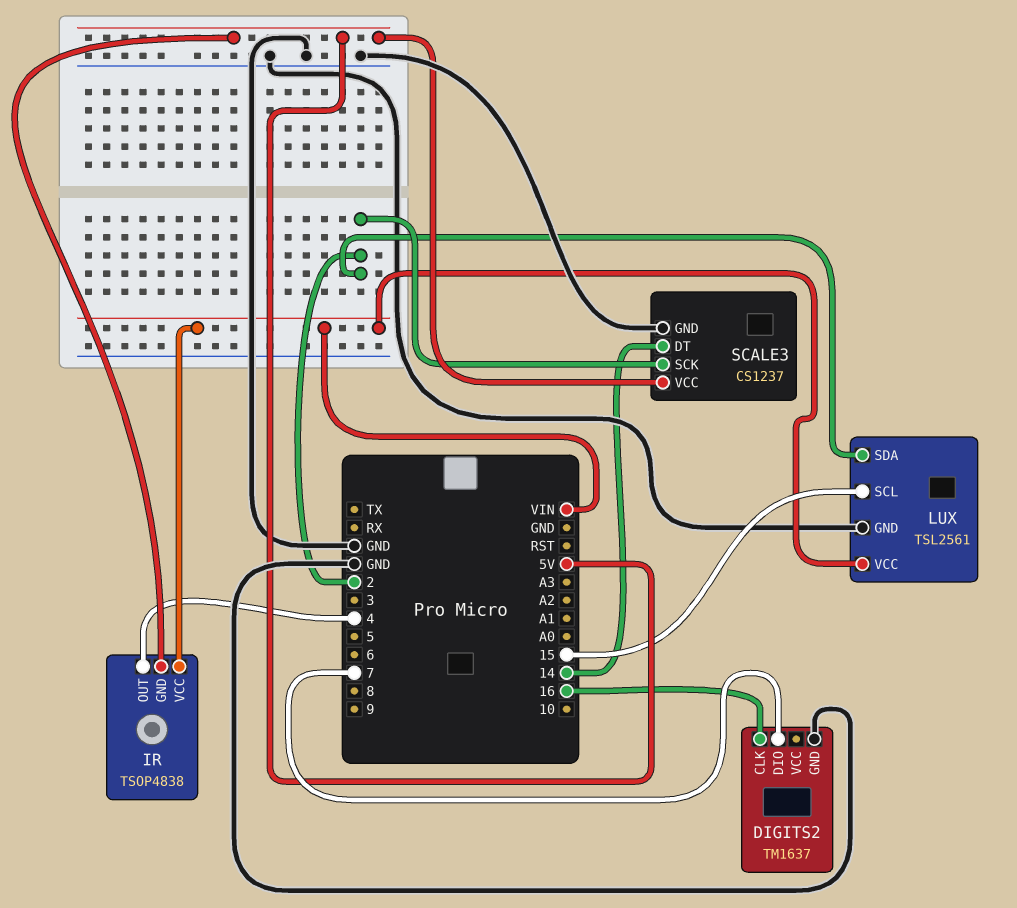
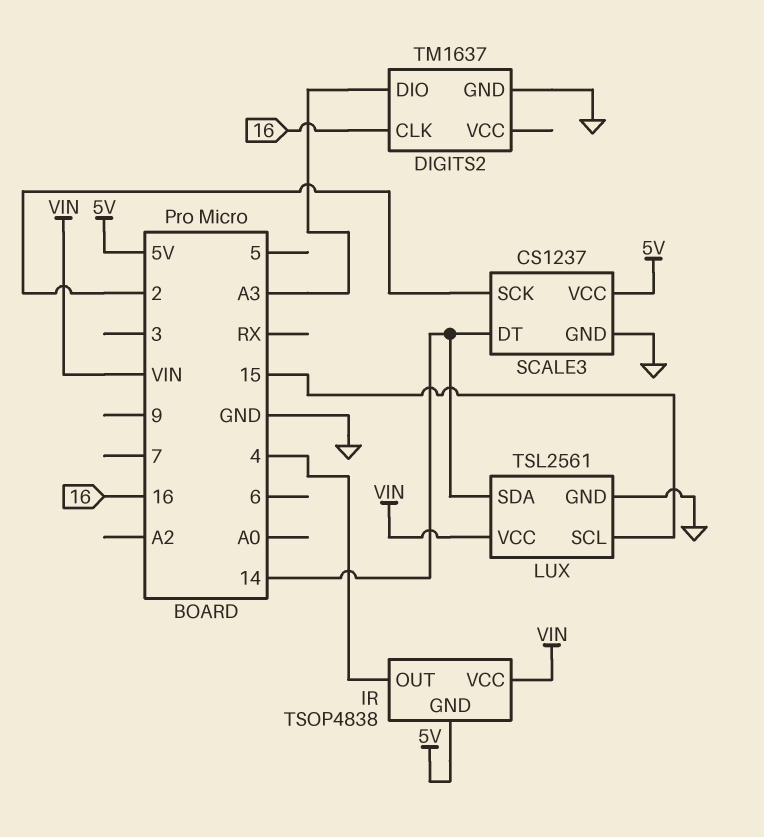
DIGITS2 pin DIO: 7 -> A3
LUX pin SDA: 2 -> 14

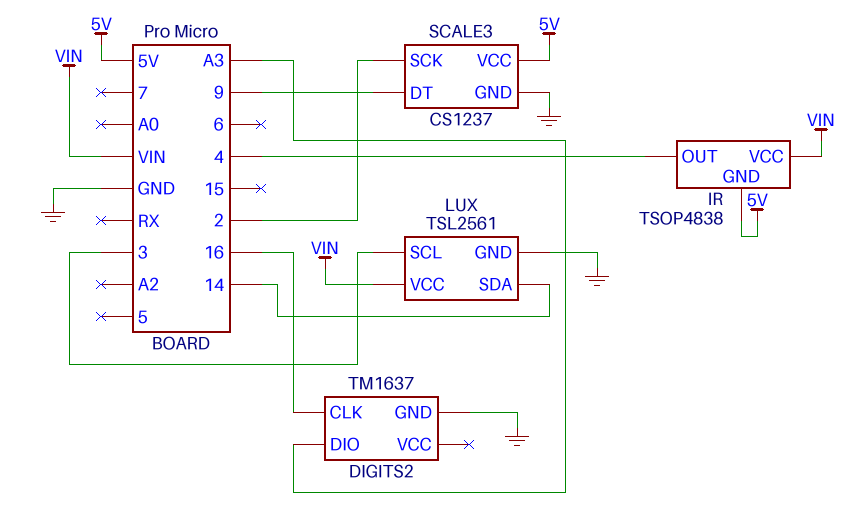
LUX pin SCL: 15 -> 3
SCALE3 pin DT: 14 -> 9

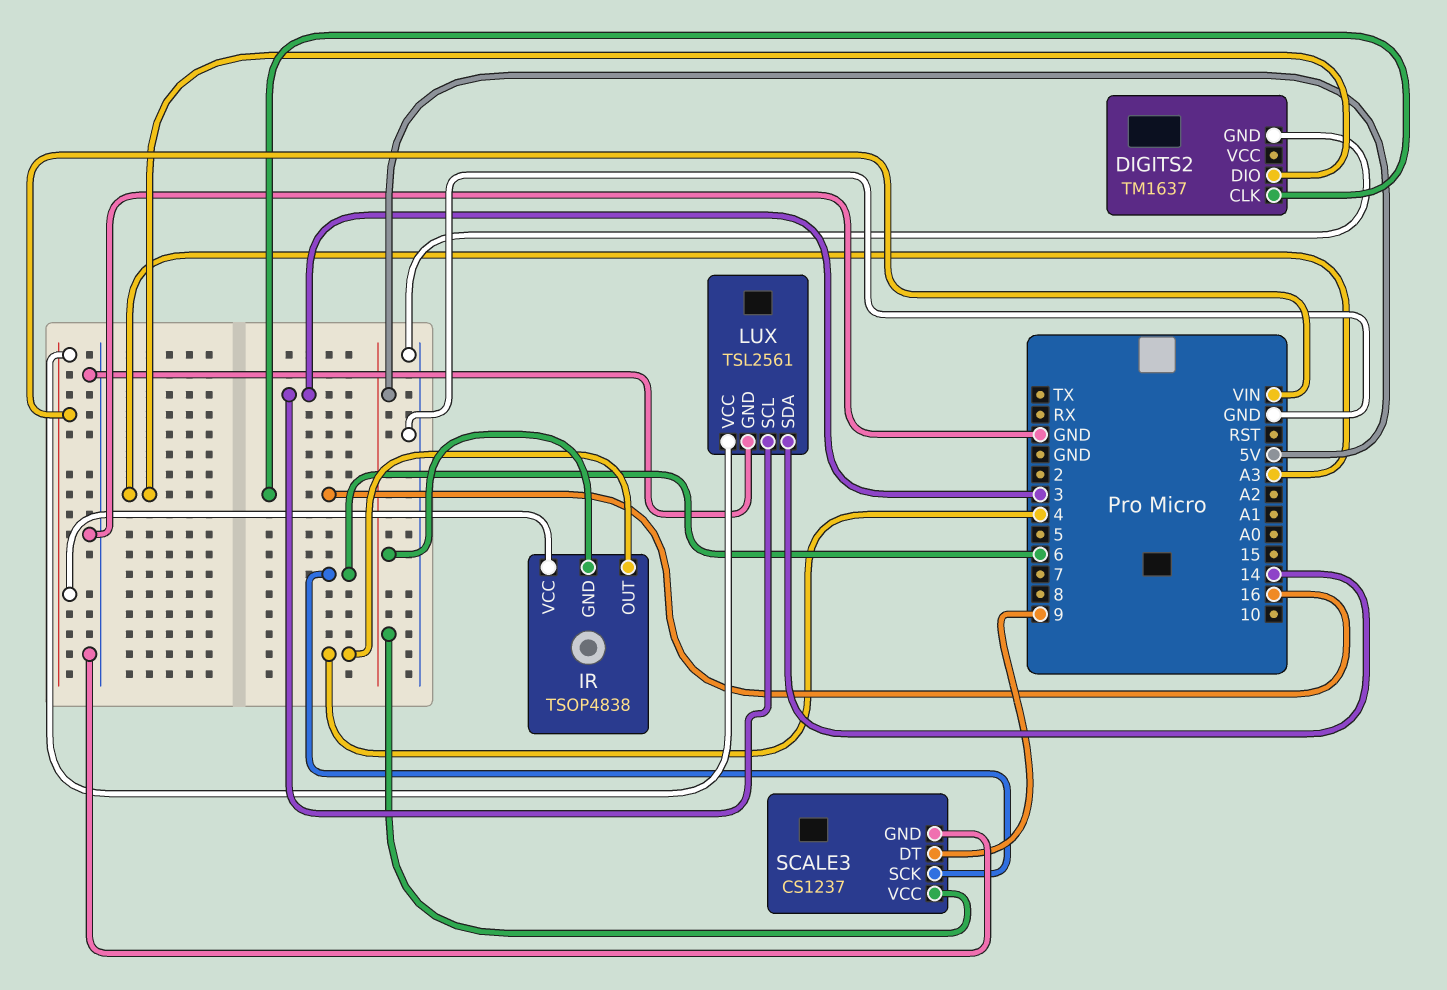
SCALE3 pin SCK: 2 -> 6

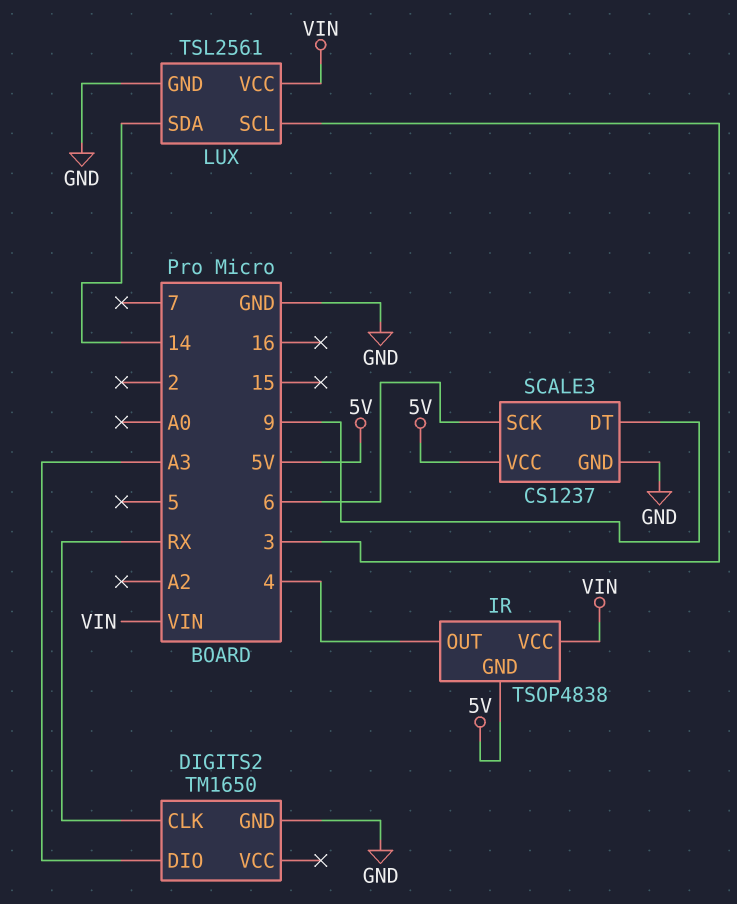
DIGITS2: TM1637 -> TM1650
DIGITS2 pin CLK: 16 -> RX

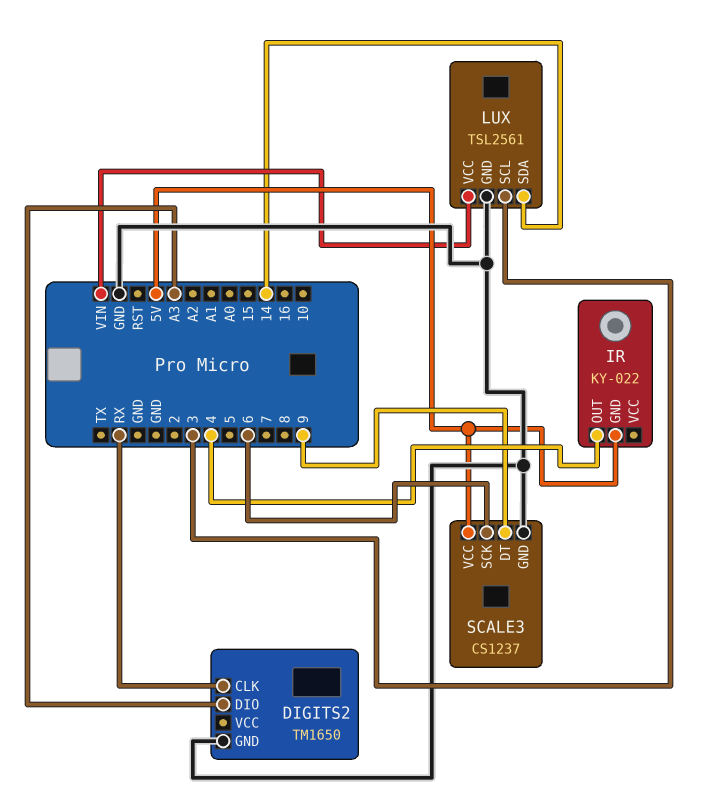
IR: TSOP4838 -> KY-022
IR pin VCC: VIN -> none

